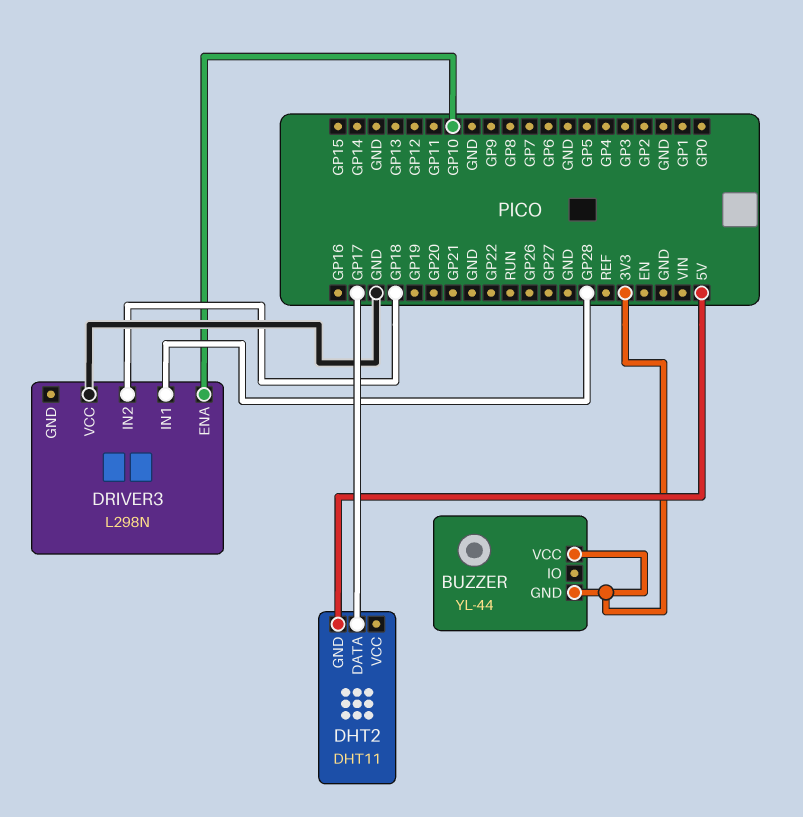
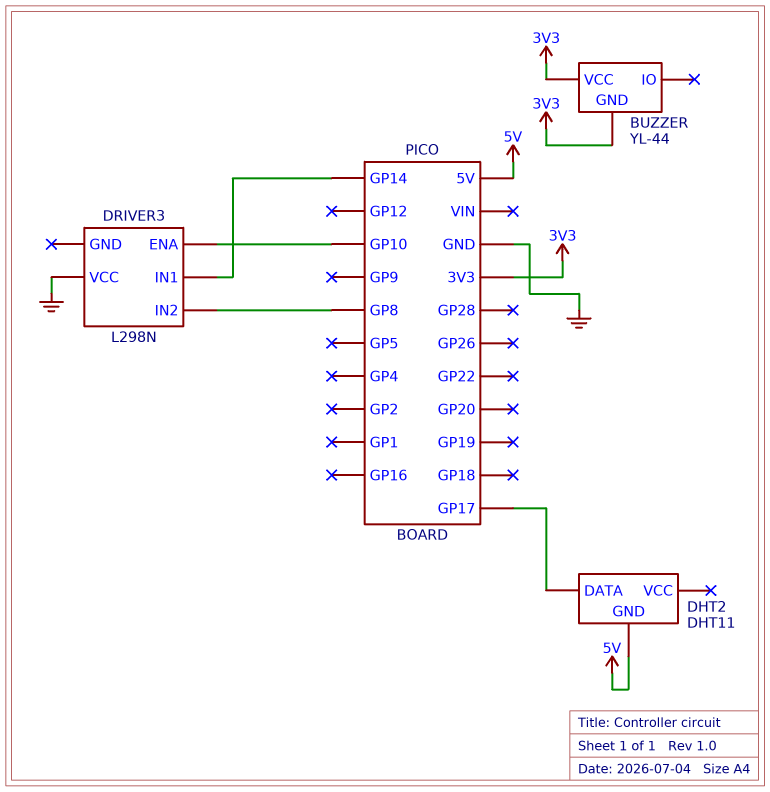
DRIVER3 pin IN1: GP28 -> GP14
DRIVER3 pin IN2: GP18 -> GP8

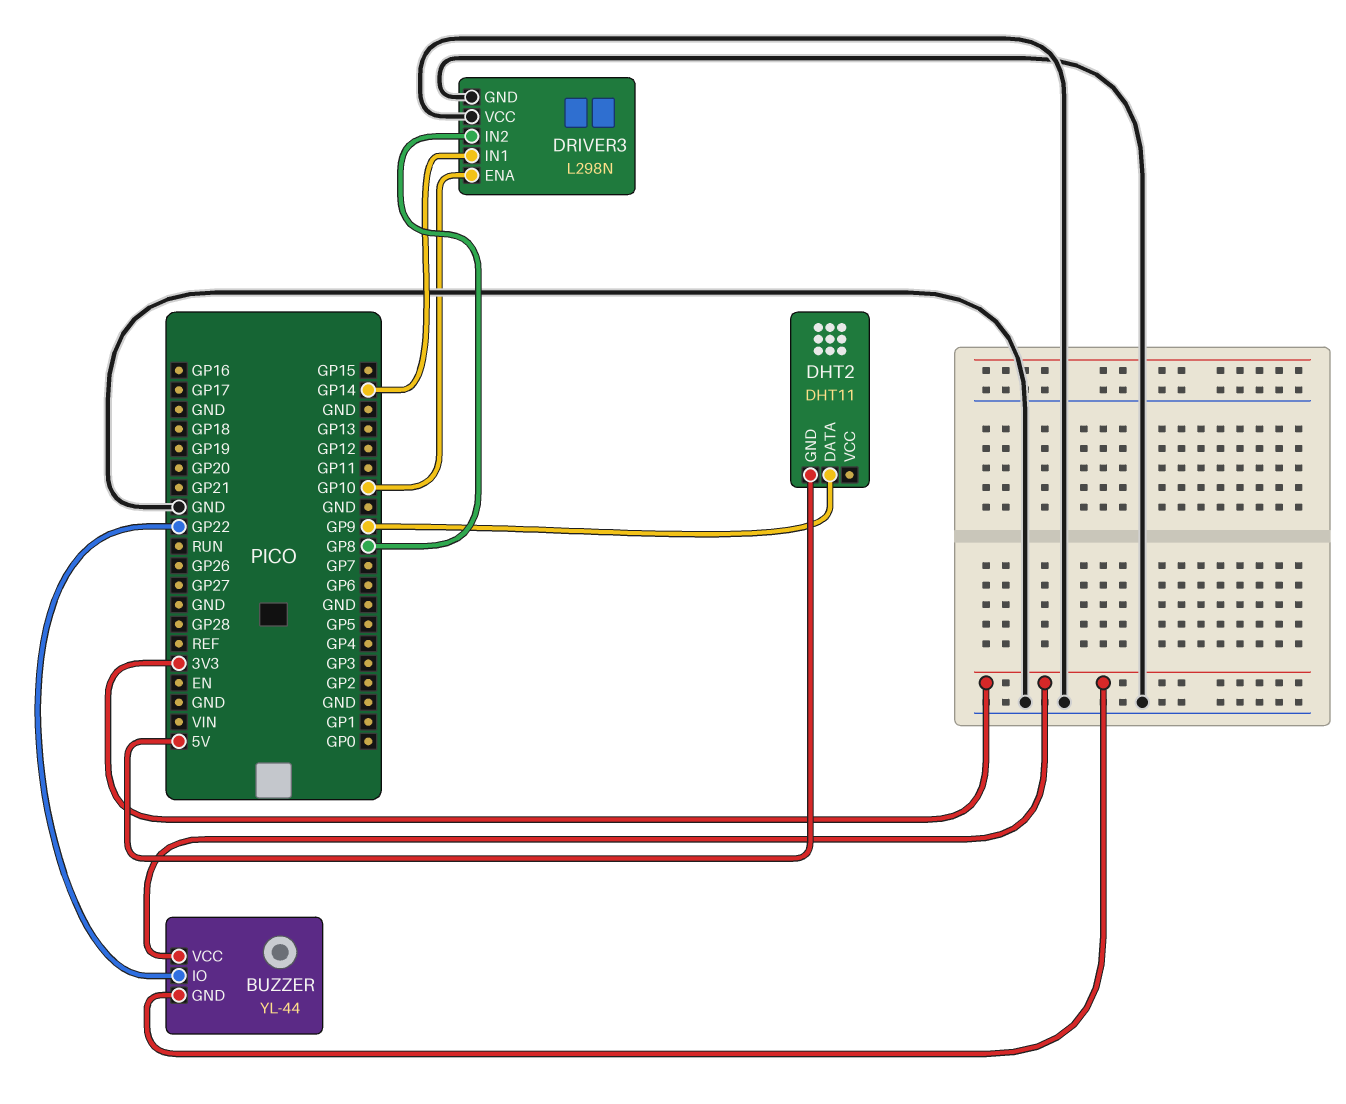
BUZZER pin IO: none -> GP22
DHT2 pin DATA: GP17 -> GP9
DRIVER3 pin GND: none -> GND

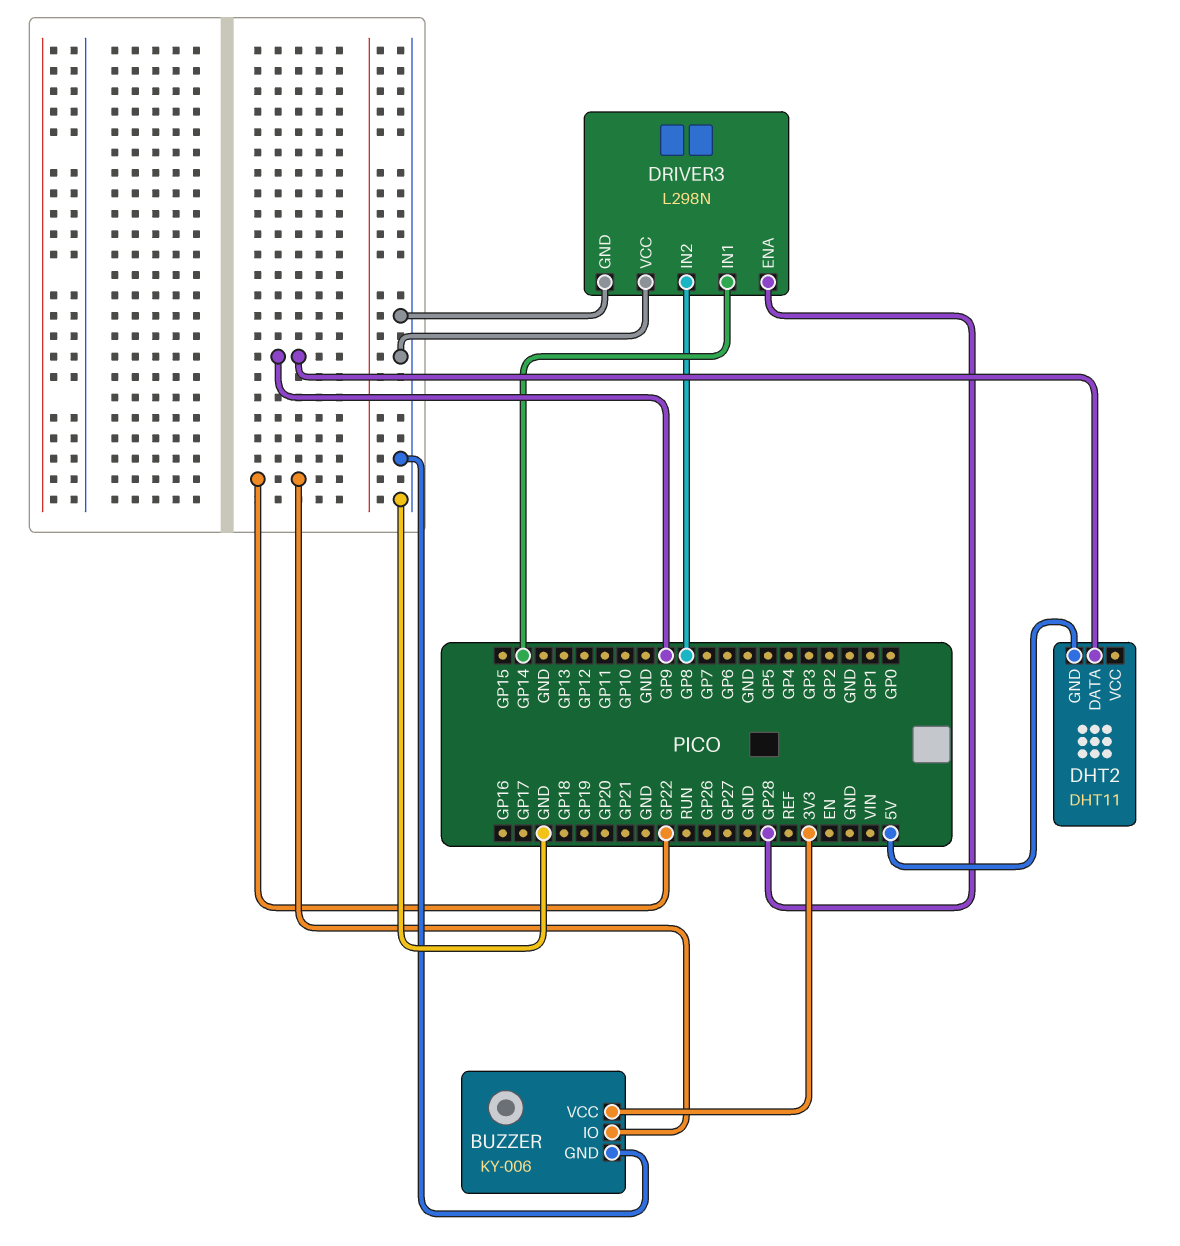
BUZZER: YL-44 -> KY-006
BUZZER pin GND: 3V3 -> GND
DRIVER3 pin ENA: GP10 -> GP28

